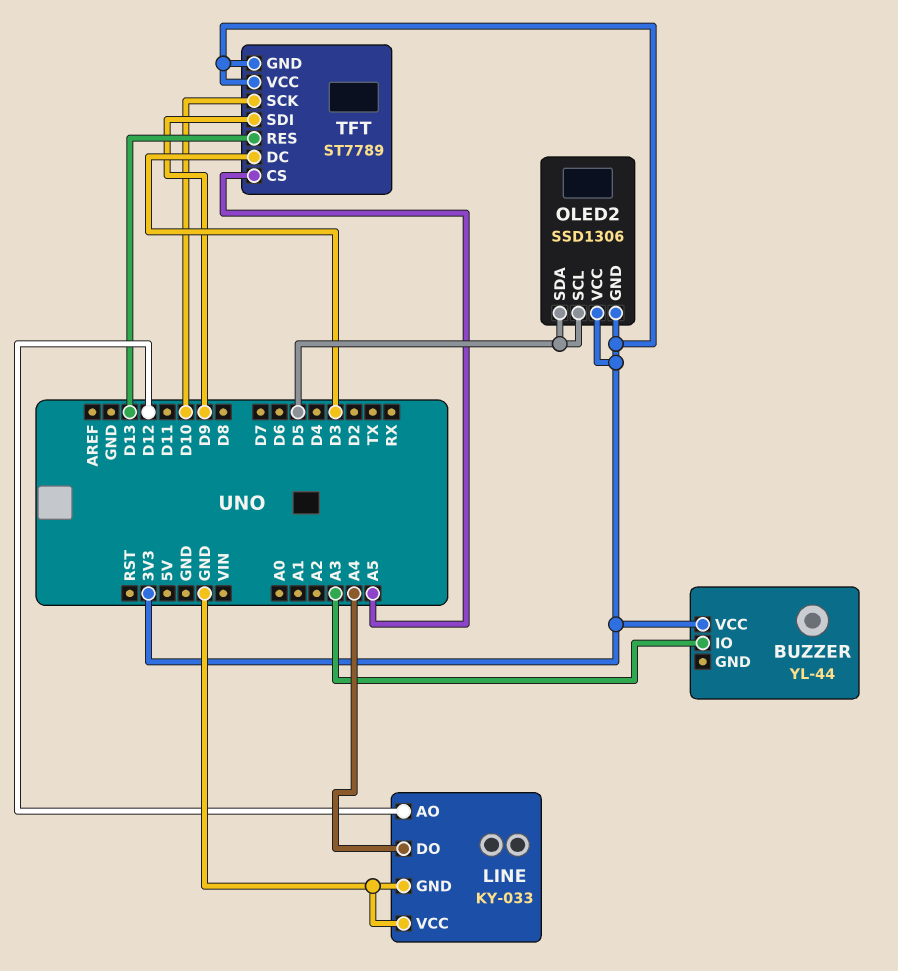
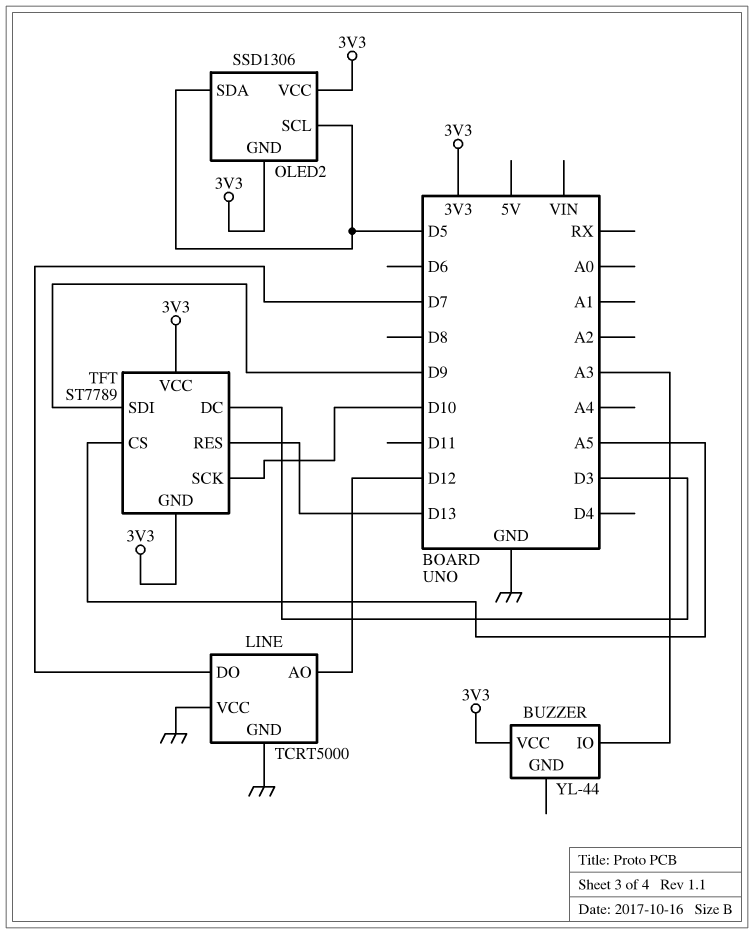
LINE: KY-033 -> TCRT5000
LINE pin DO: A4 -> D7

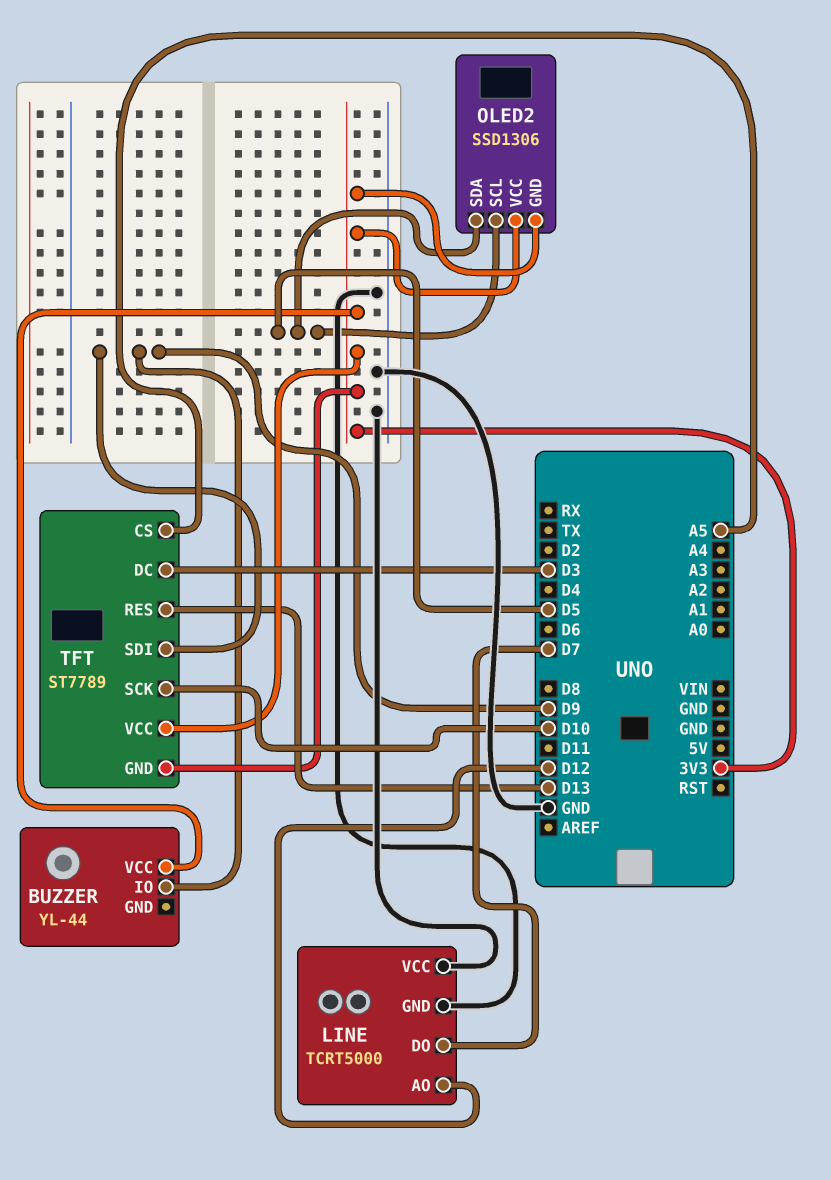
BUZZER pin IO: A3 -> D9

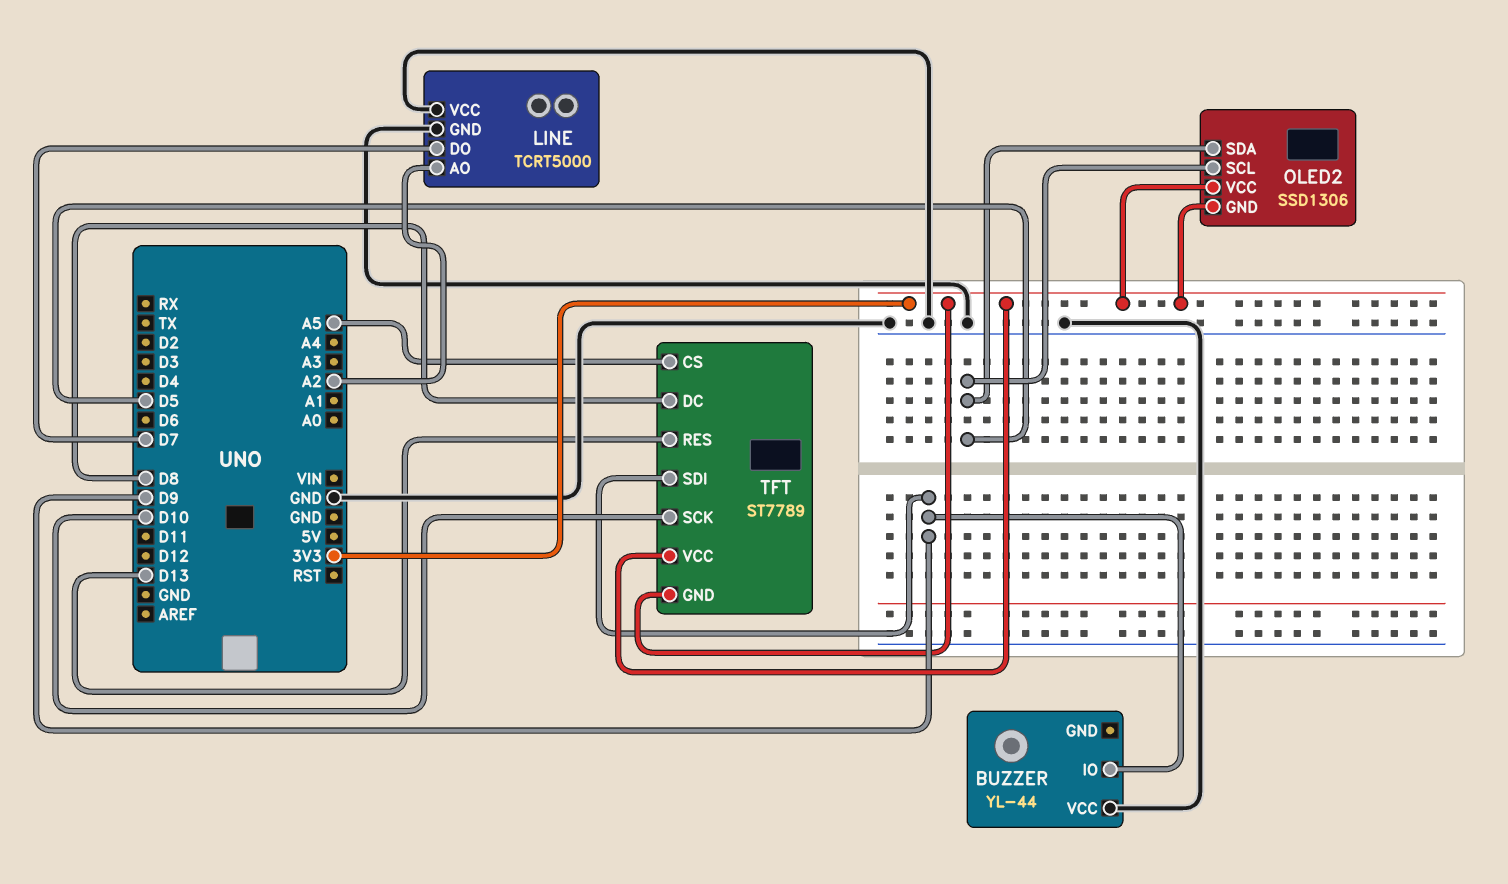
BUZZER pin VCC: 3V3 -> GND
LINE pin AO: D12 -> A2
TFT pin DC: D3 -> D8

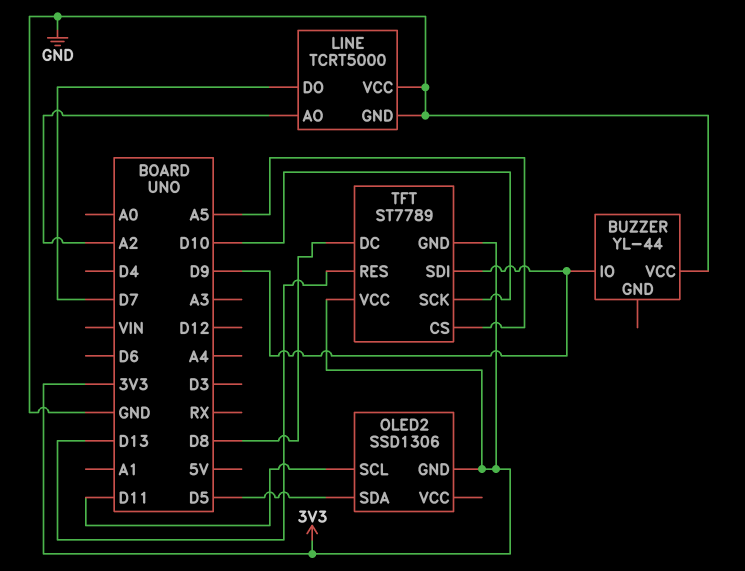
OLED2 pin SCL: D5 -> D11
OLED2 pin VCC: 3V3 -> none

